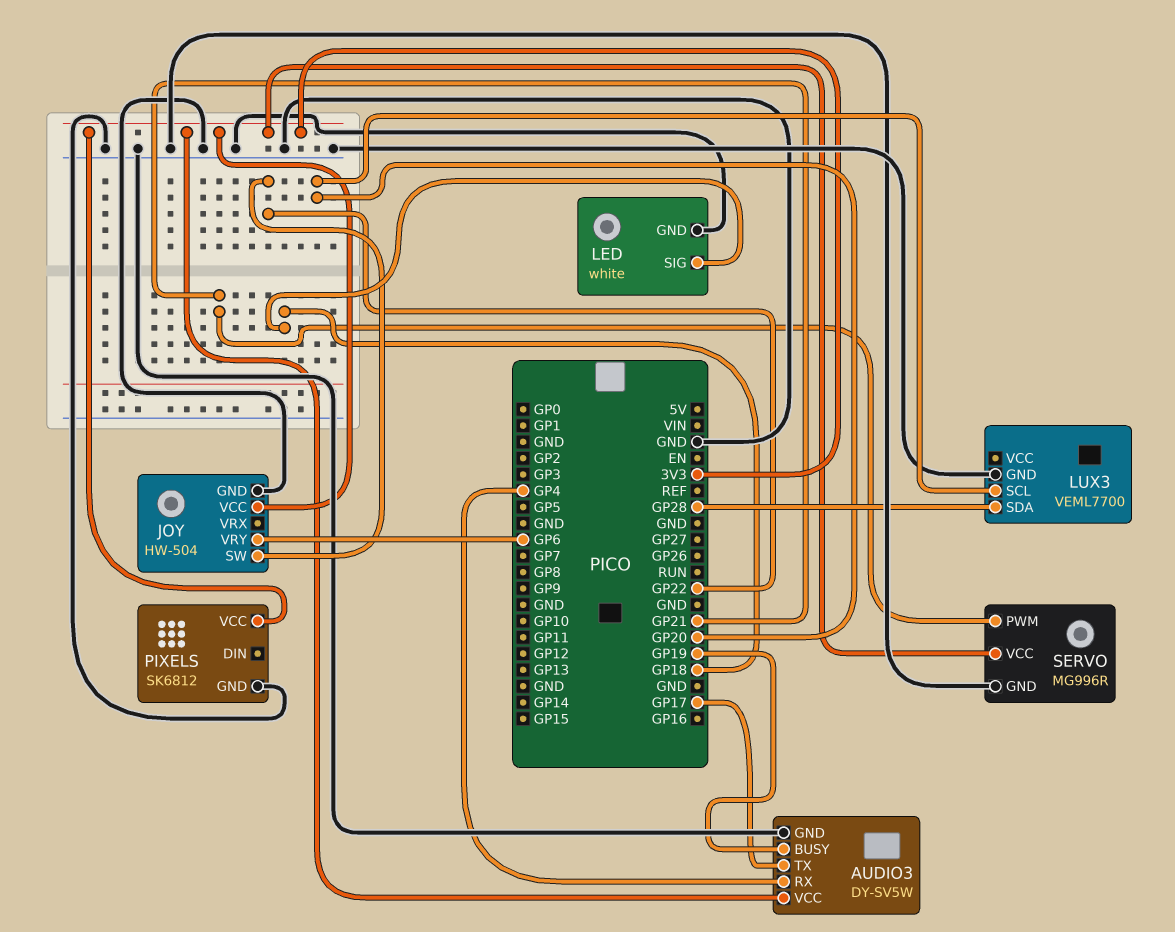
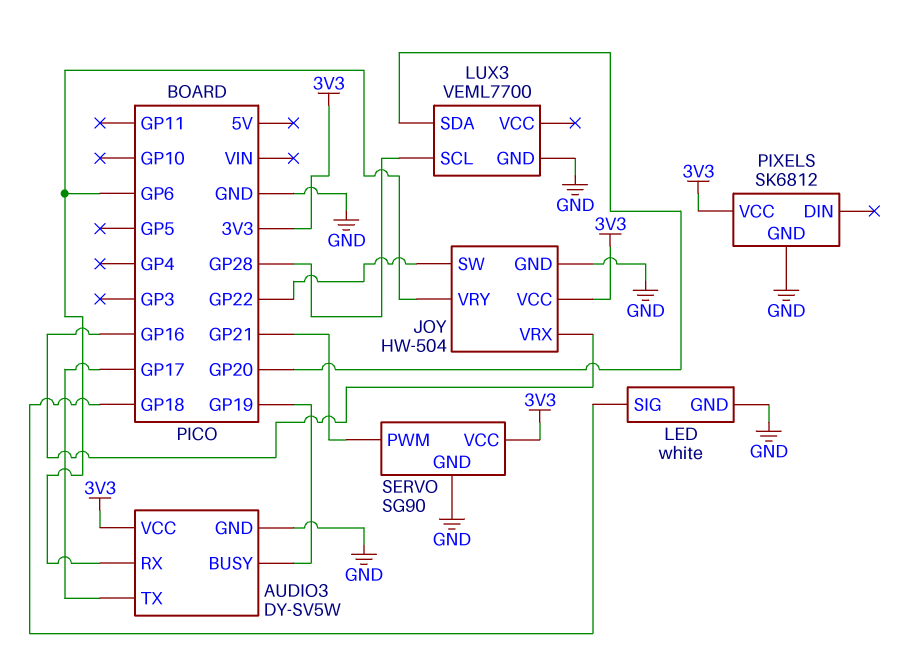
AUDIO3 pin RX: GP4 -> GP6
JOY pin VRX: none -> GP16
LUX3 pin SCL: GP20 -> GP28
LUX3 pin SDA: GP28 -> GP20
SERVO: MG996R -> SG90

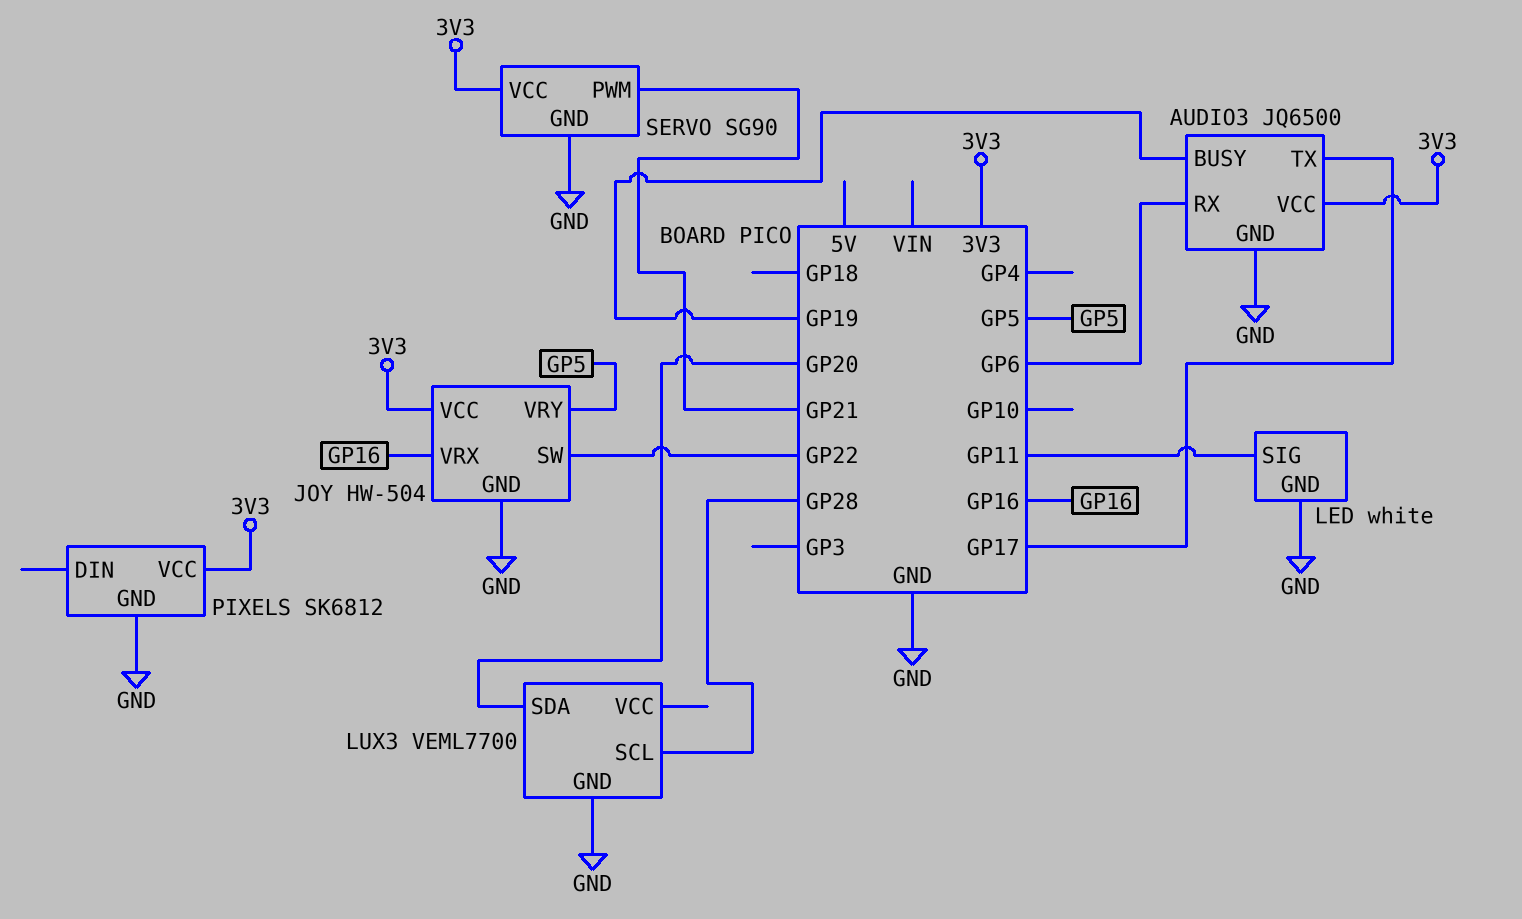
AUDIO3: DY-SV5W -> JQ6500
JOY pin VRY: GP6 -> GP5
LED pin SIG: GP18 -> GP11

